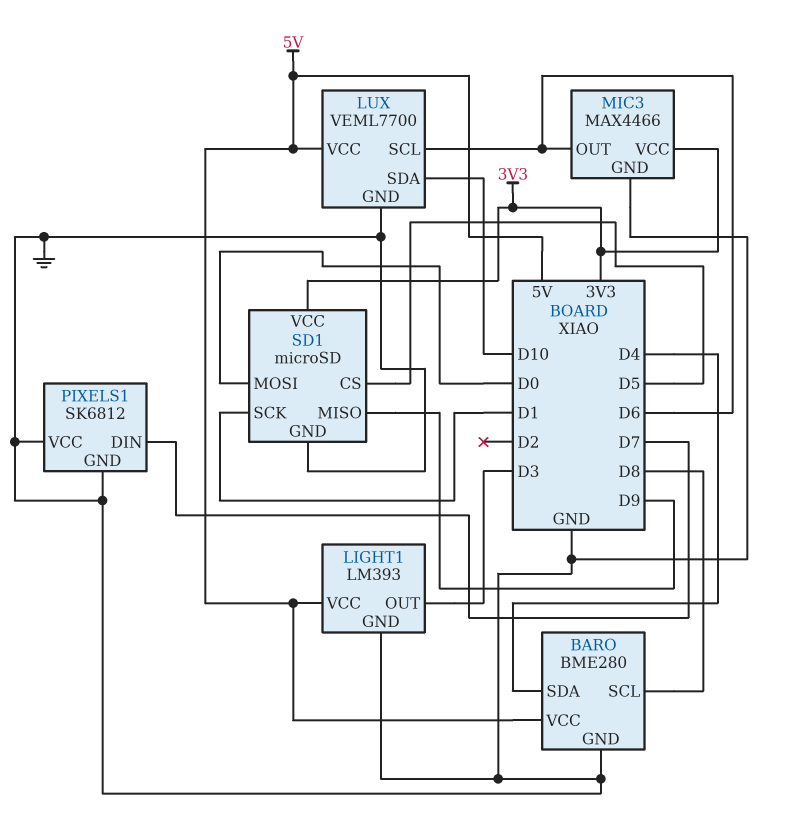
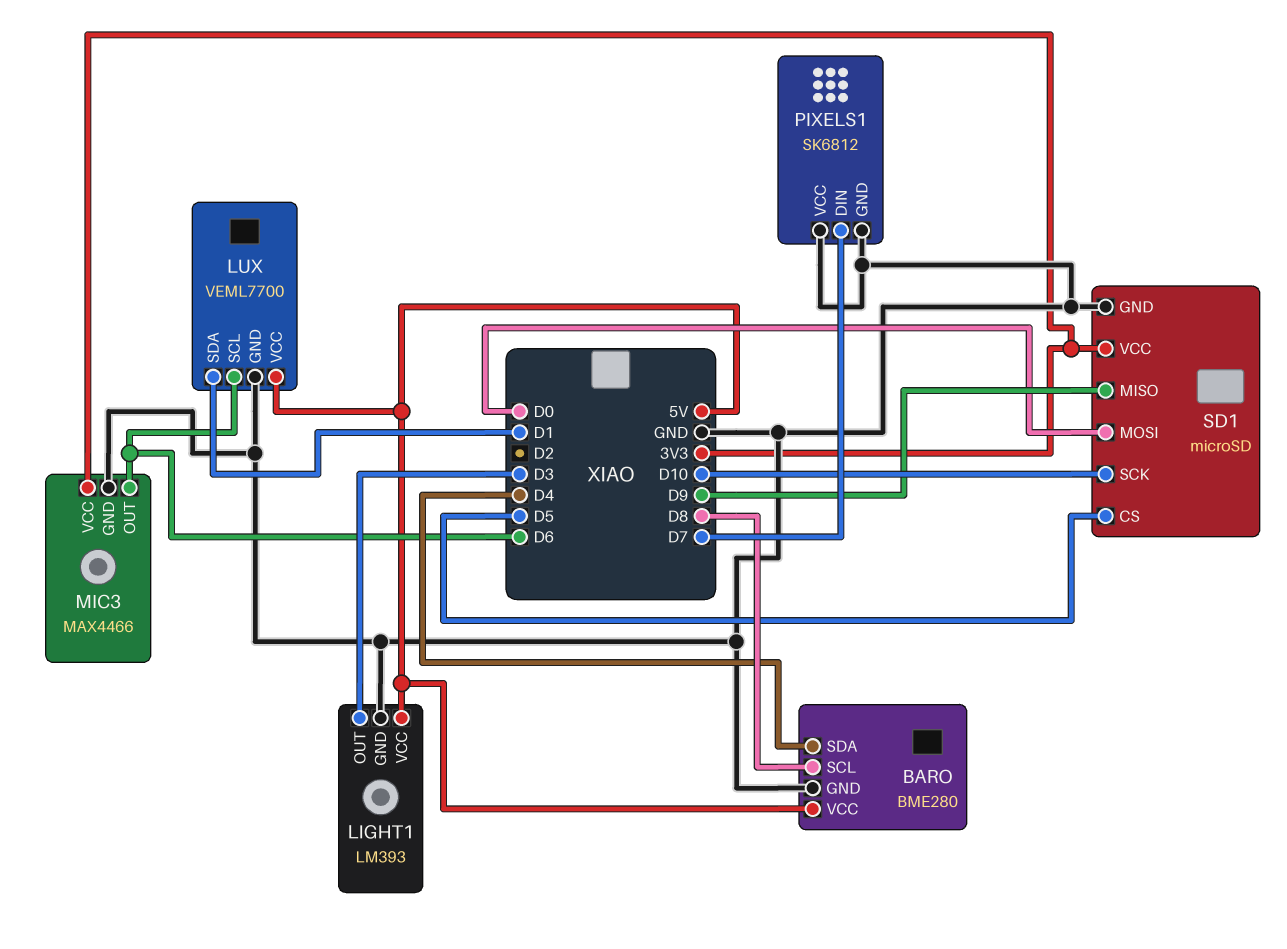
LUX pin SDA: D10 -> D1
SD1 pin SCK: D1 -> D10

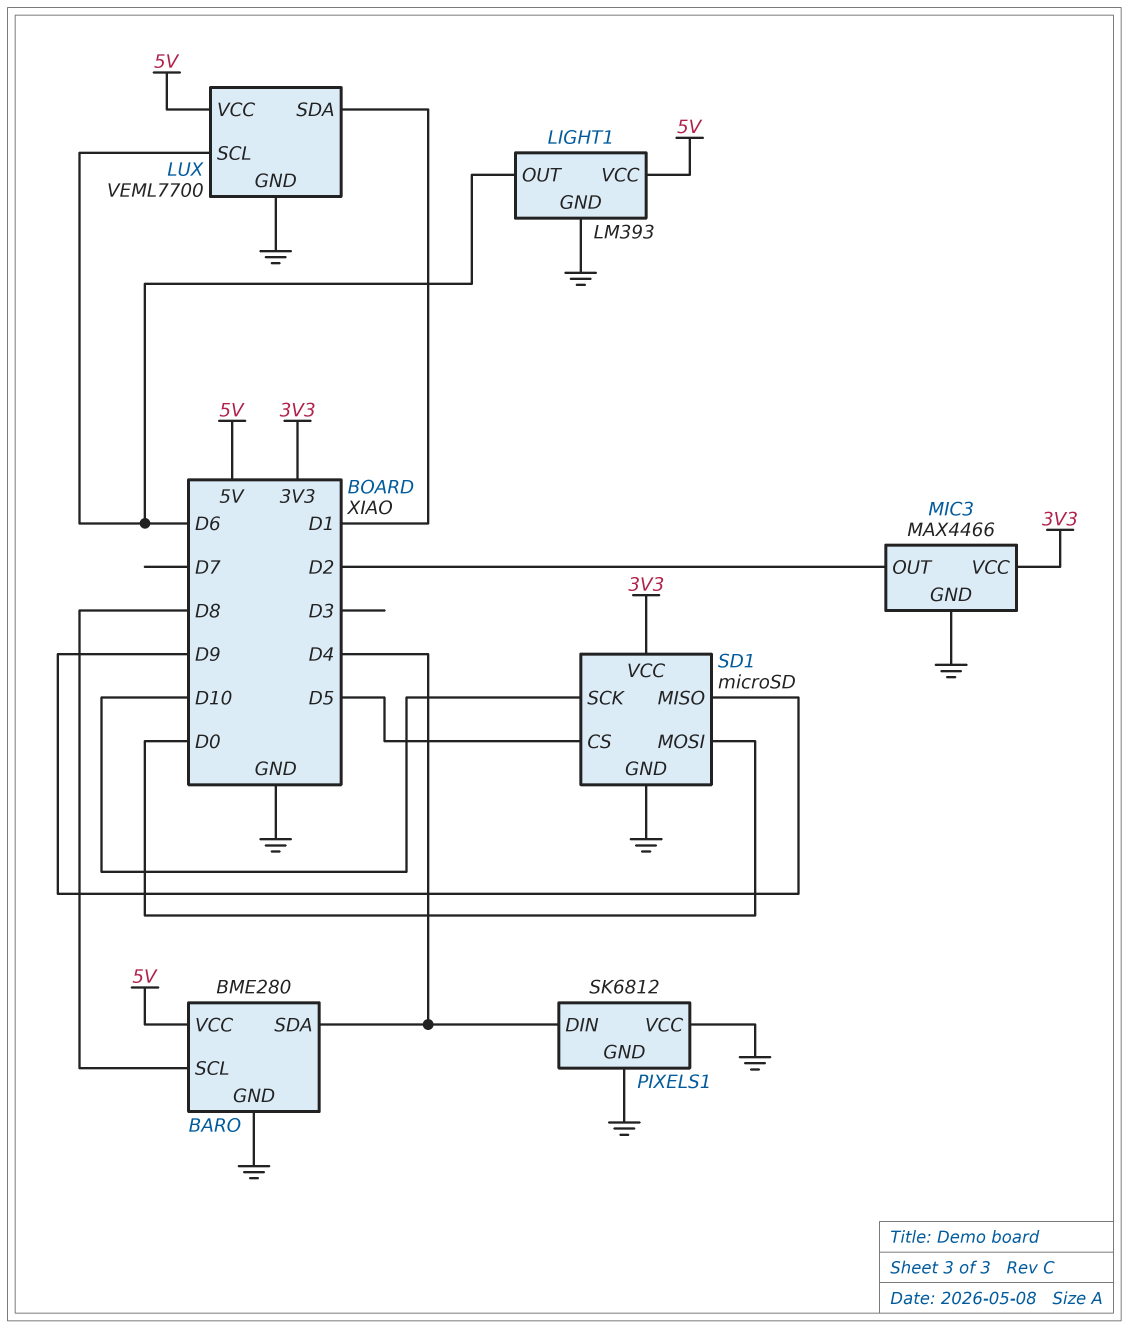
LIGHT1 pin OUT: D3 -> D6
MIC3 pin OUT: D6 -> D2
PIXELS1 pin DIN: D7 -> D4

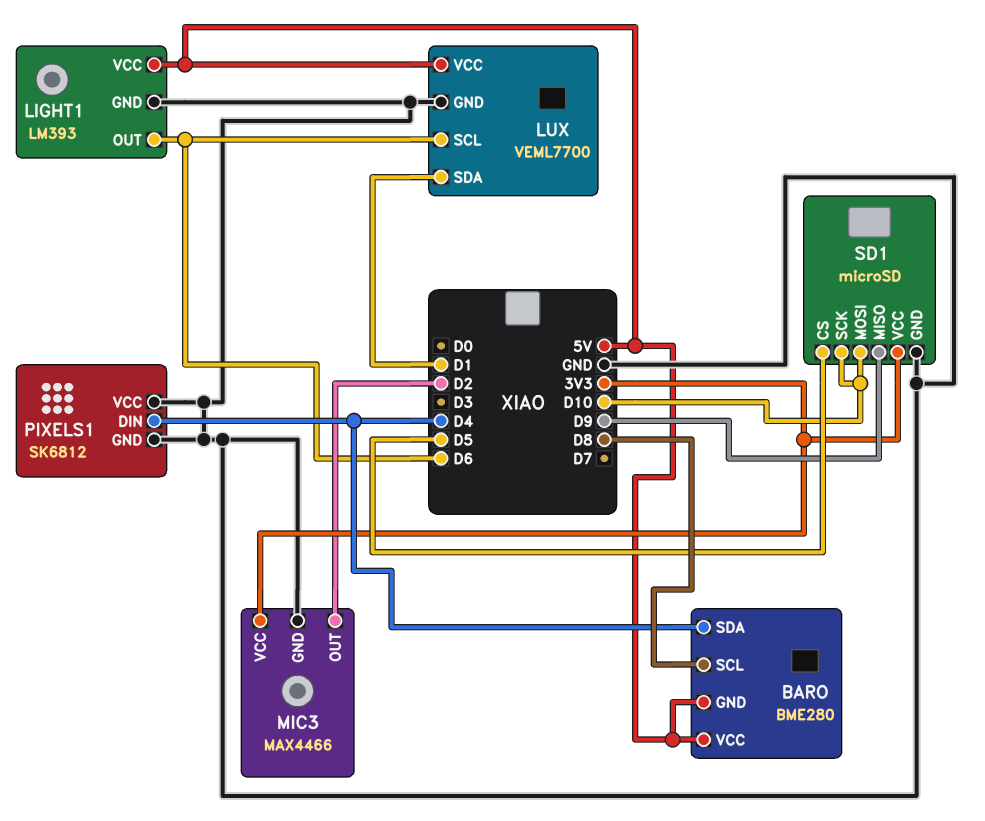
BARO pin GND: GND -> 5V
SD1 pin MOSI: D0 -> D10

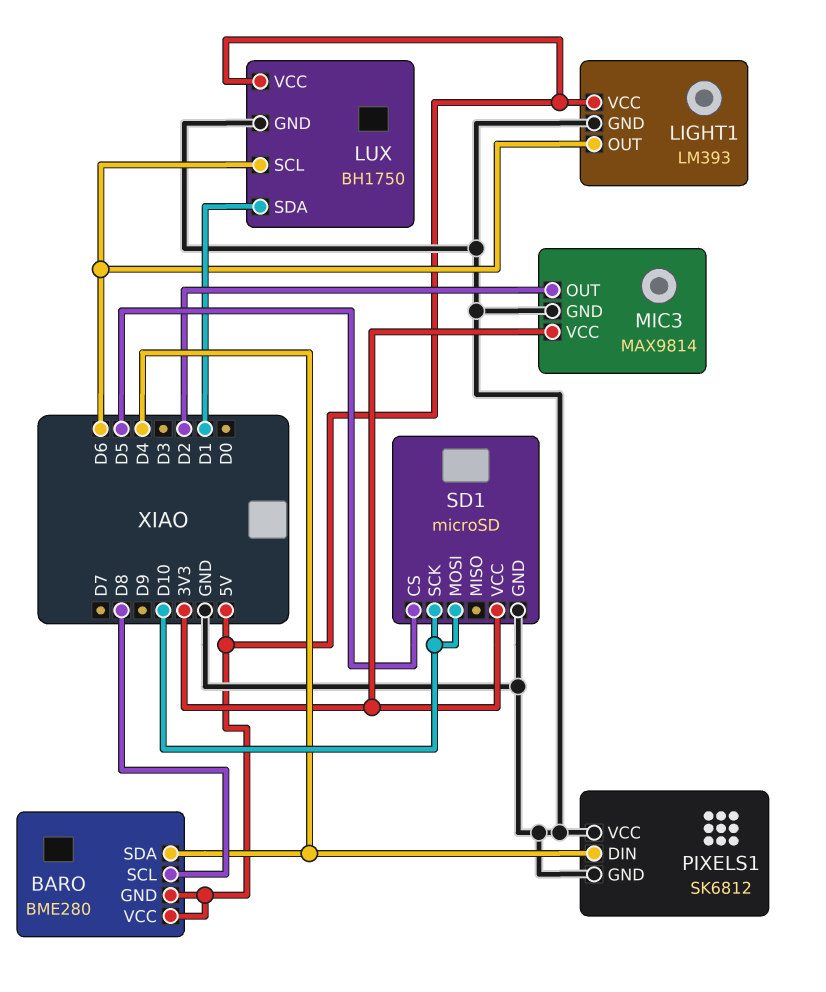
LUX: VEML7700 -> BH1750
MIC3: MAX4466 -> MAX9814
SD1 pin MISO: D9 -> none

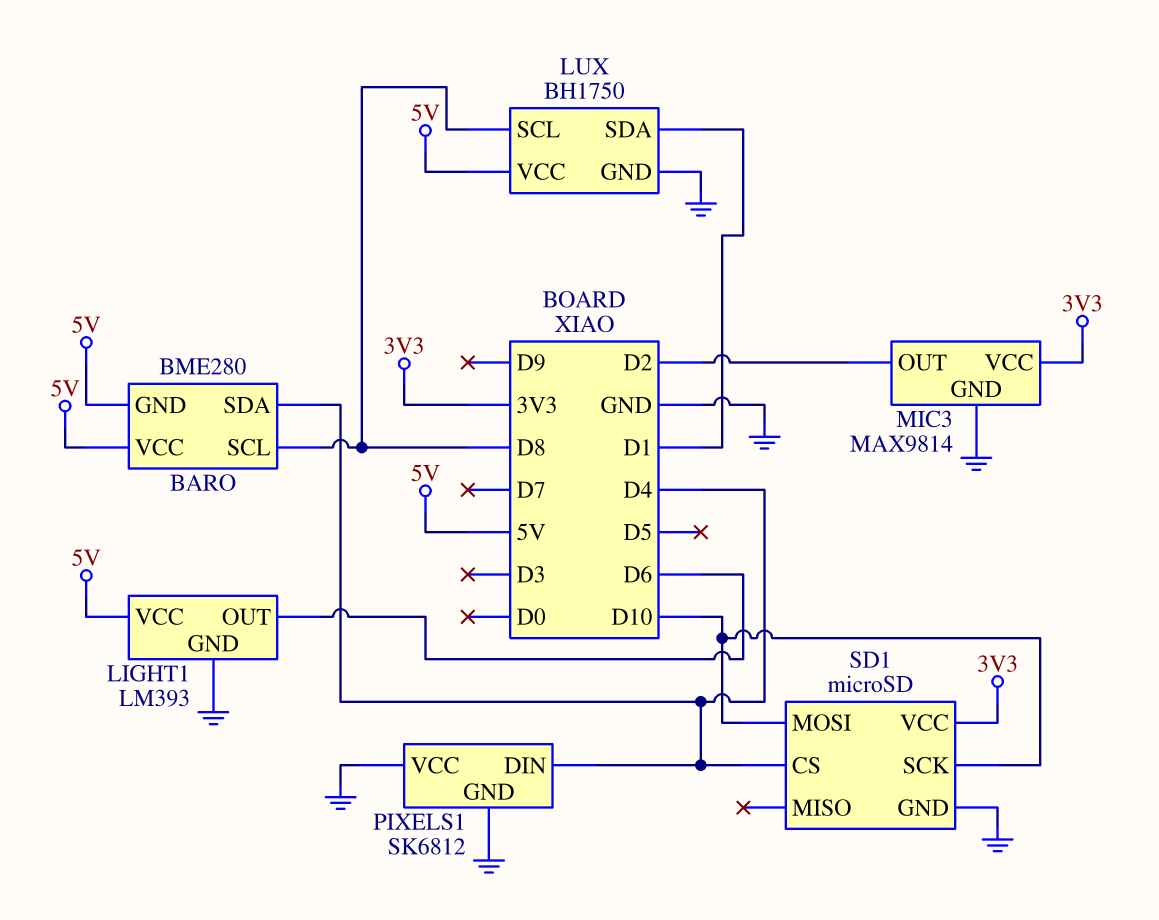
LUX pin SCL: D6 -> D8
SD1 pin CS: D5 -> D4

